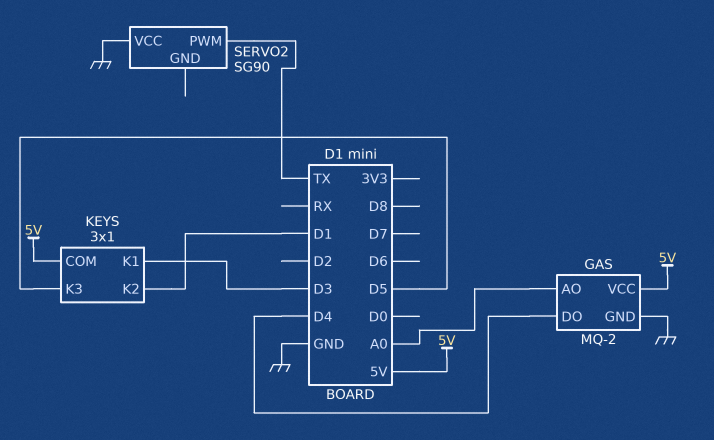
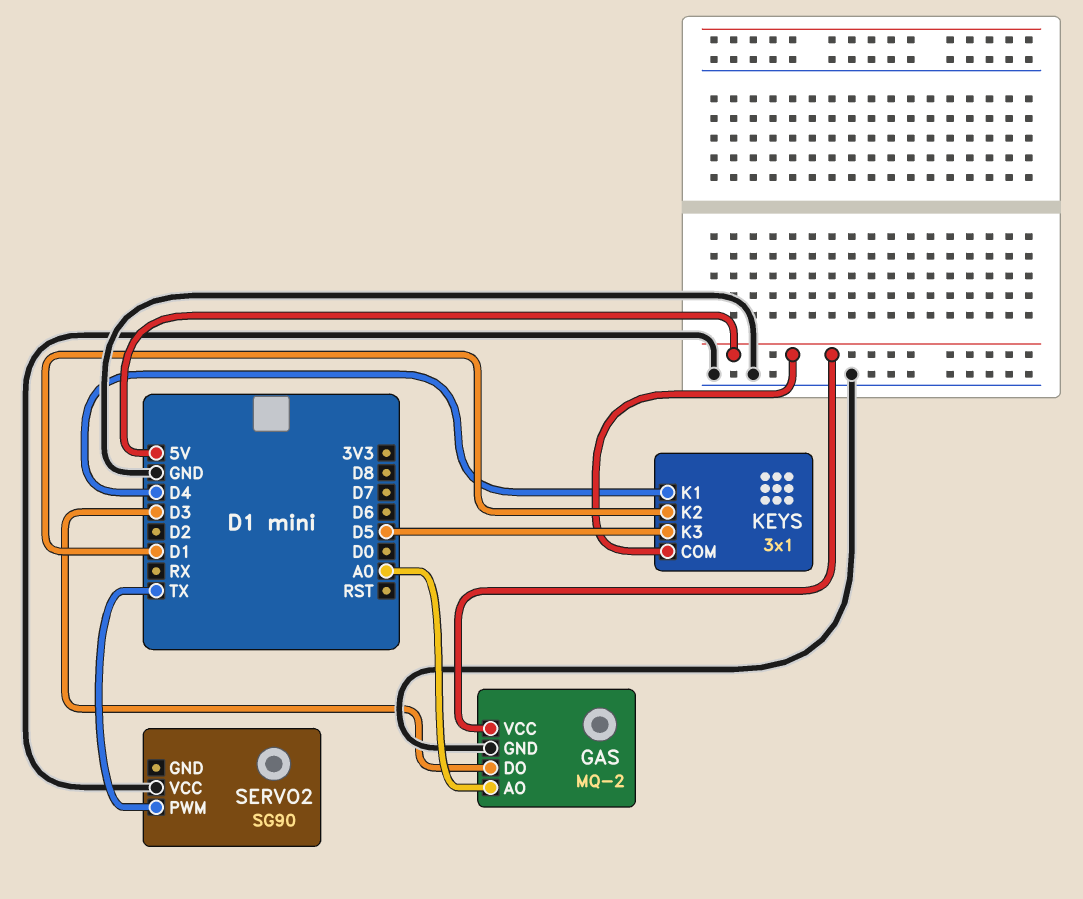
GAS pin DO: D4 -> D3
KEYS pin K1: D3 -> D4

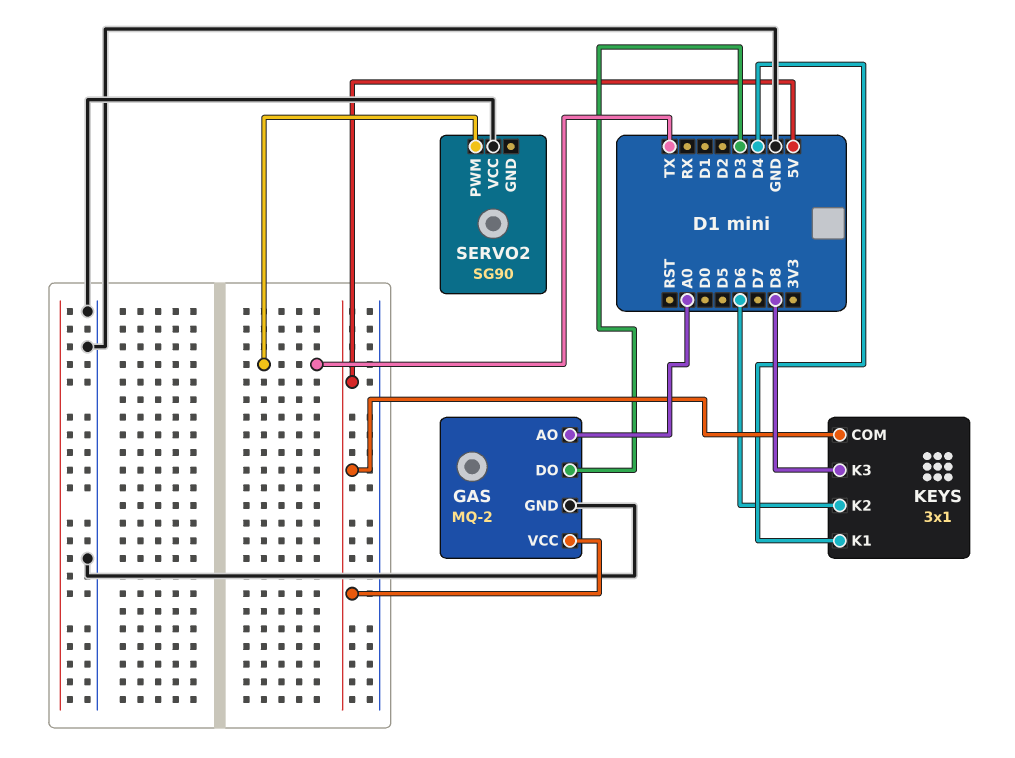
KEYS pin K2: D1 -> D6
KEYS pin K3: D5 -> D8

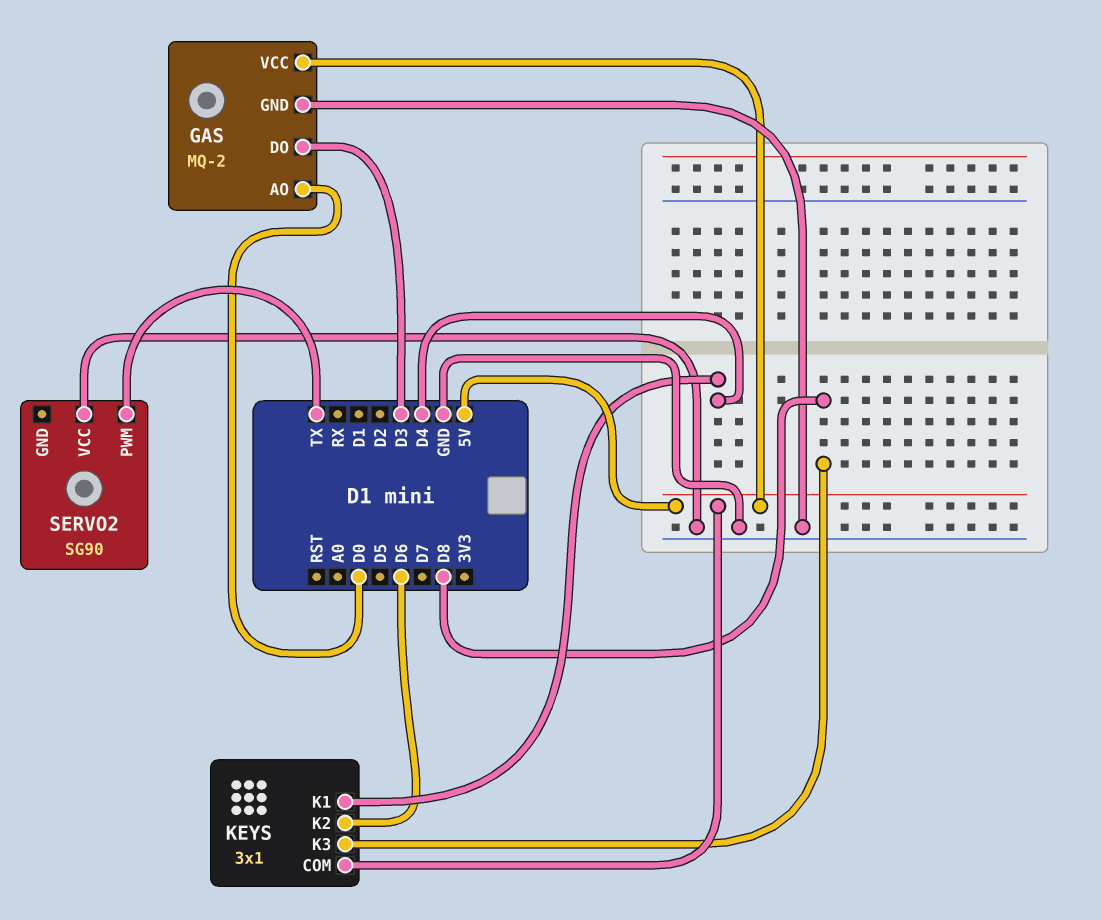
GAS pin AO: A0 -> D0

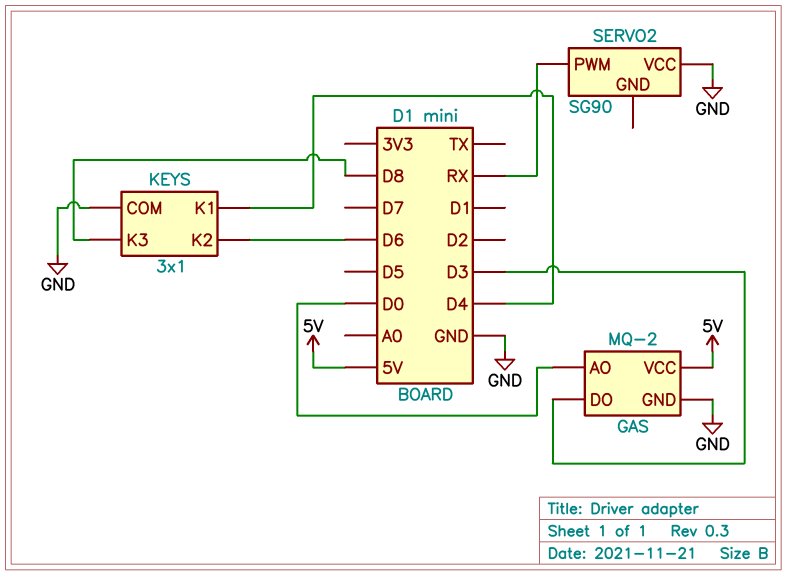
KEYS pin COM: 5V -> GND
SERVO2 pin PWM: TX -> RX

